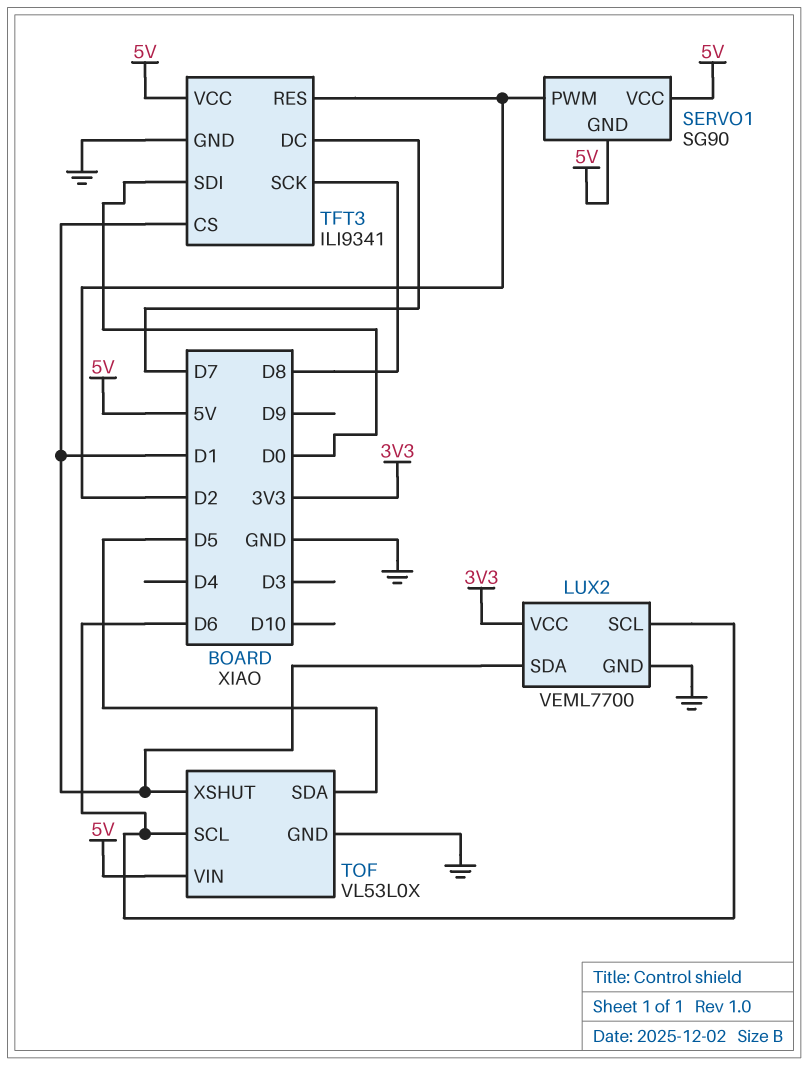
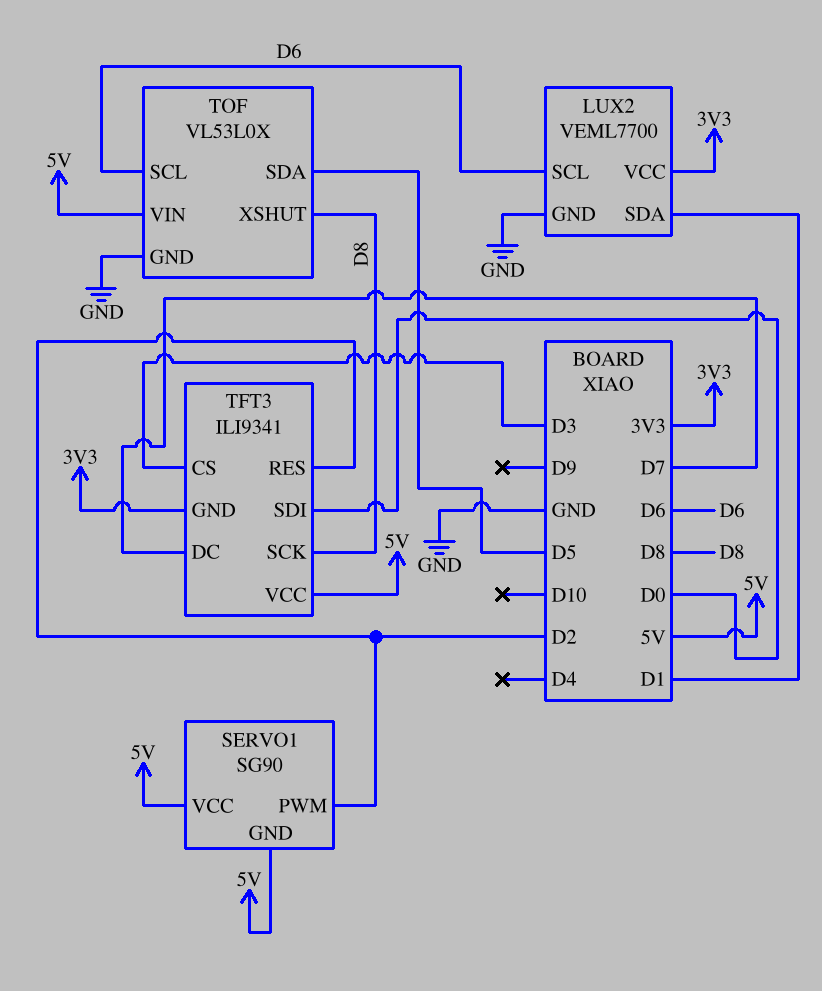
TFT3 pin CS: D1 -> D3
TFT3 pin GND: GND -> 3V3
TOF pin XSHUT: D1 -> D8

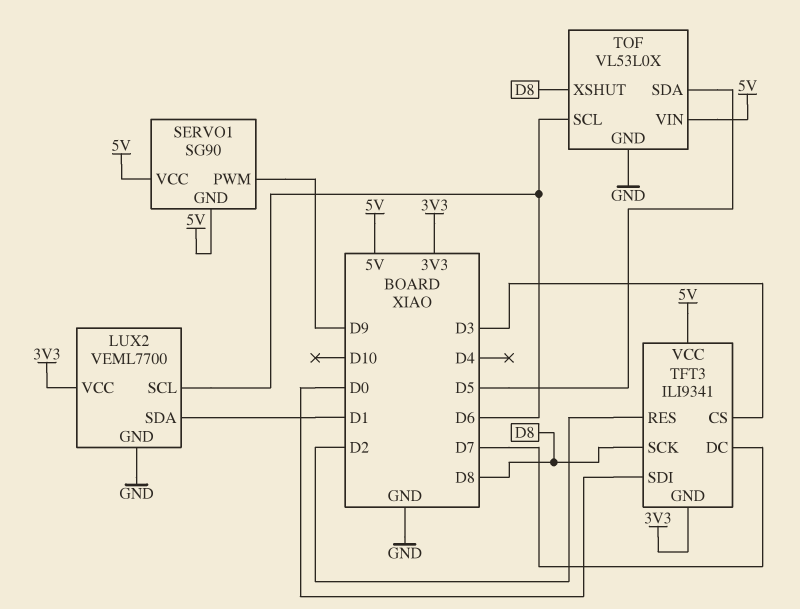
SERVO1 pin PWM: D2 -> D9

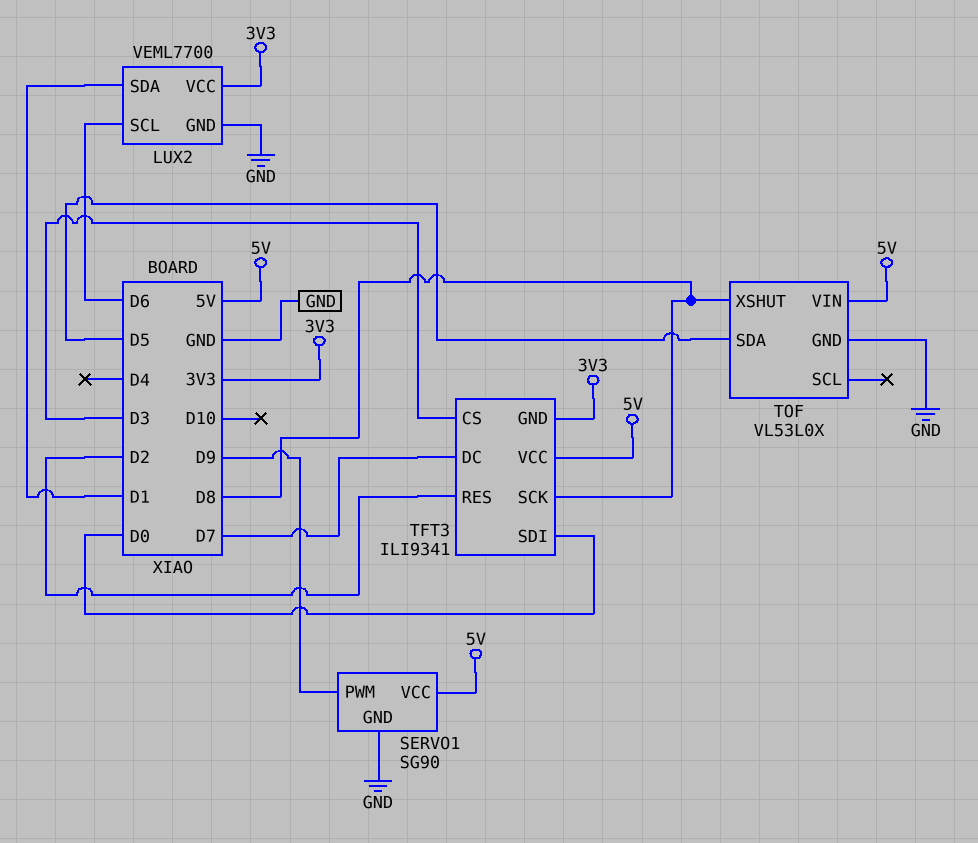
SERVO1 pin GND: 5V -> GND
TOF pin SCL: D6 -> none

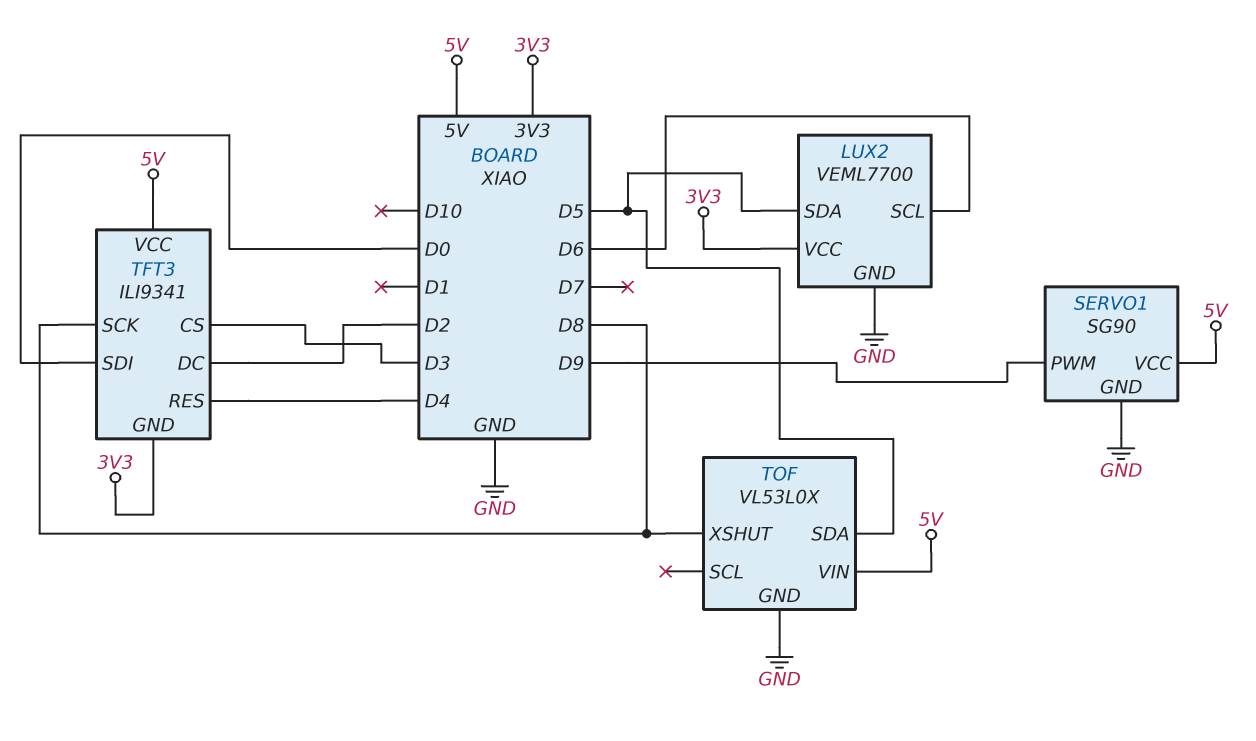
LUX2 pin SDA: D1 -> D5
TFT3 pin DC: D7 -> D2
TFT3 pin RES: D2 -> D4

